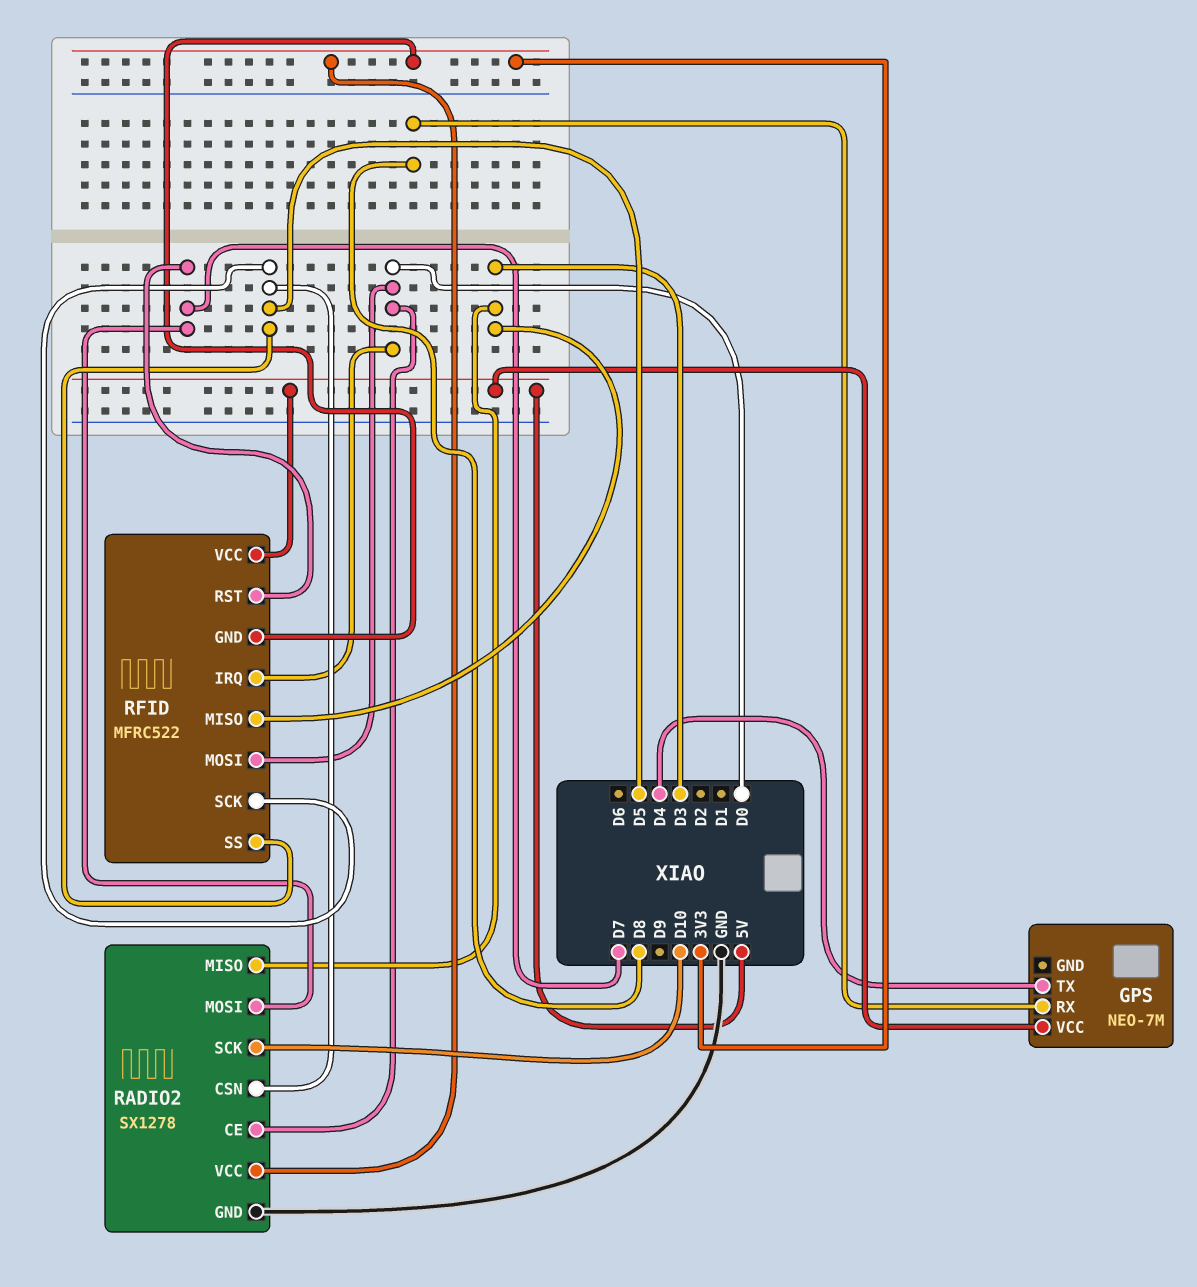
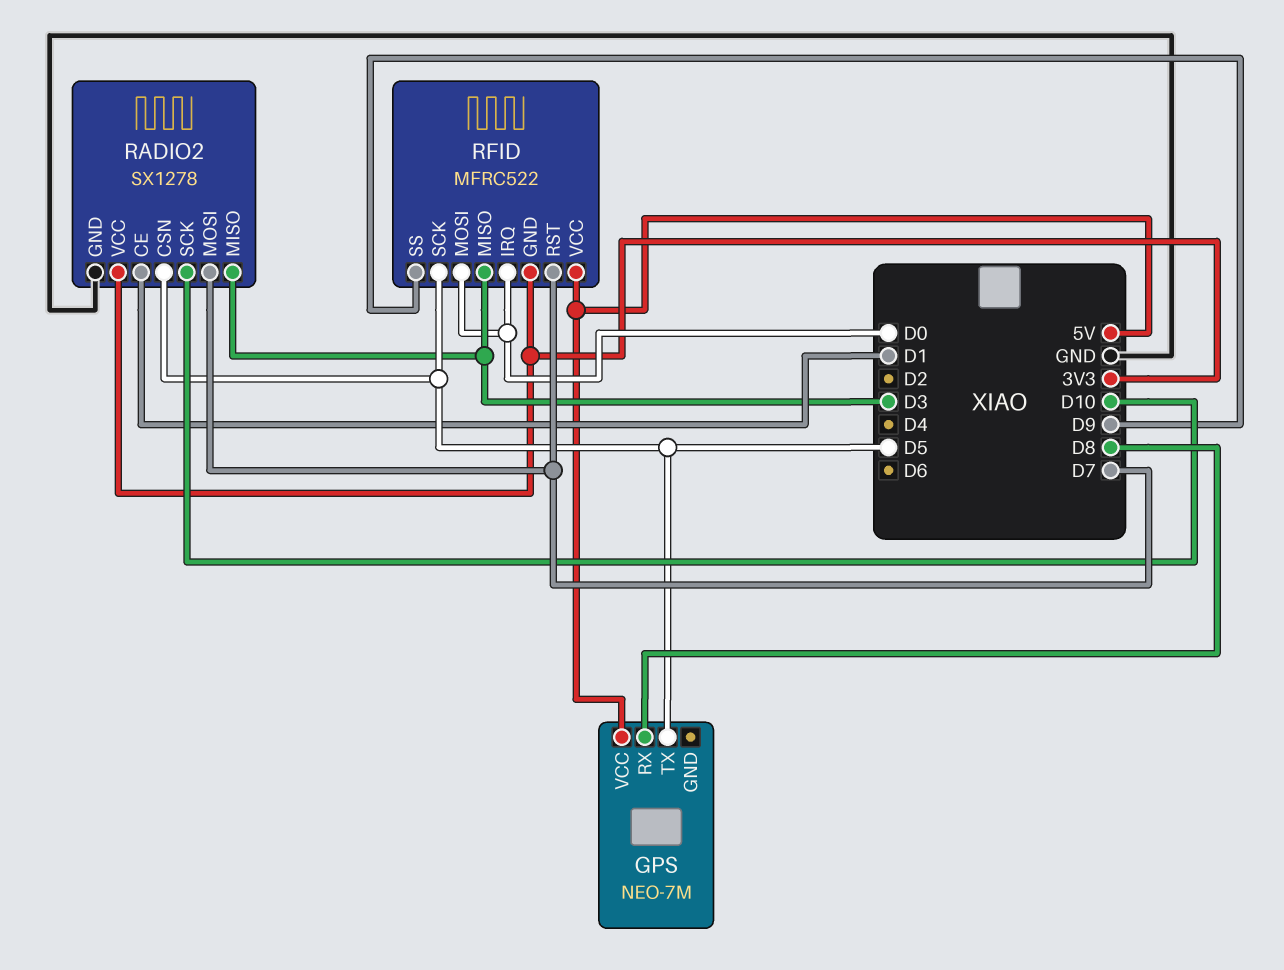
GPS pin TX: D4 -> D5
RADIO2 pin CE: D0 -> D1
RFID pin SS: D5 -> D9

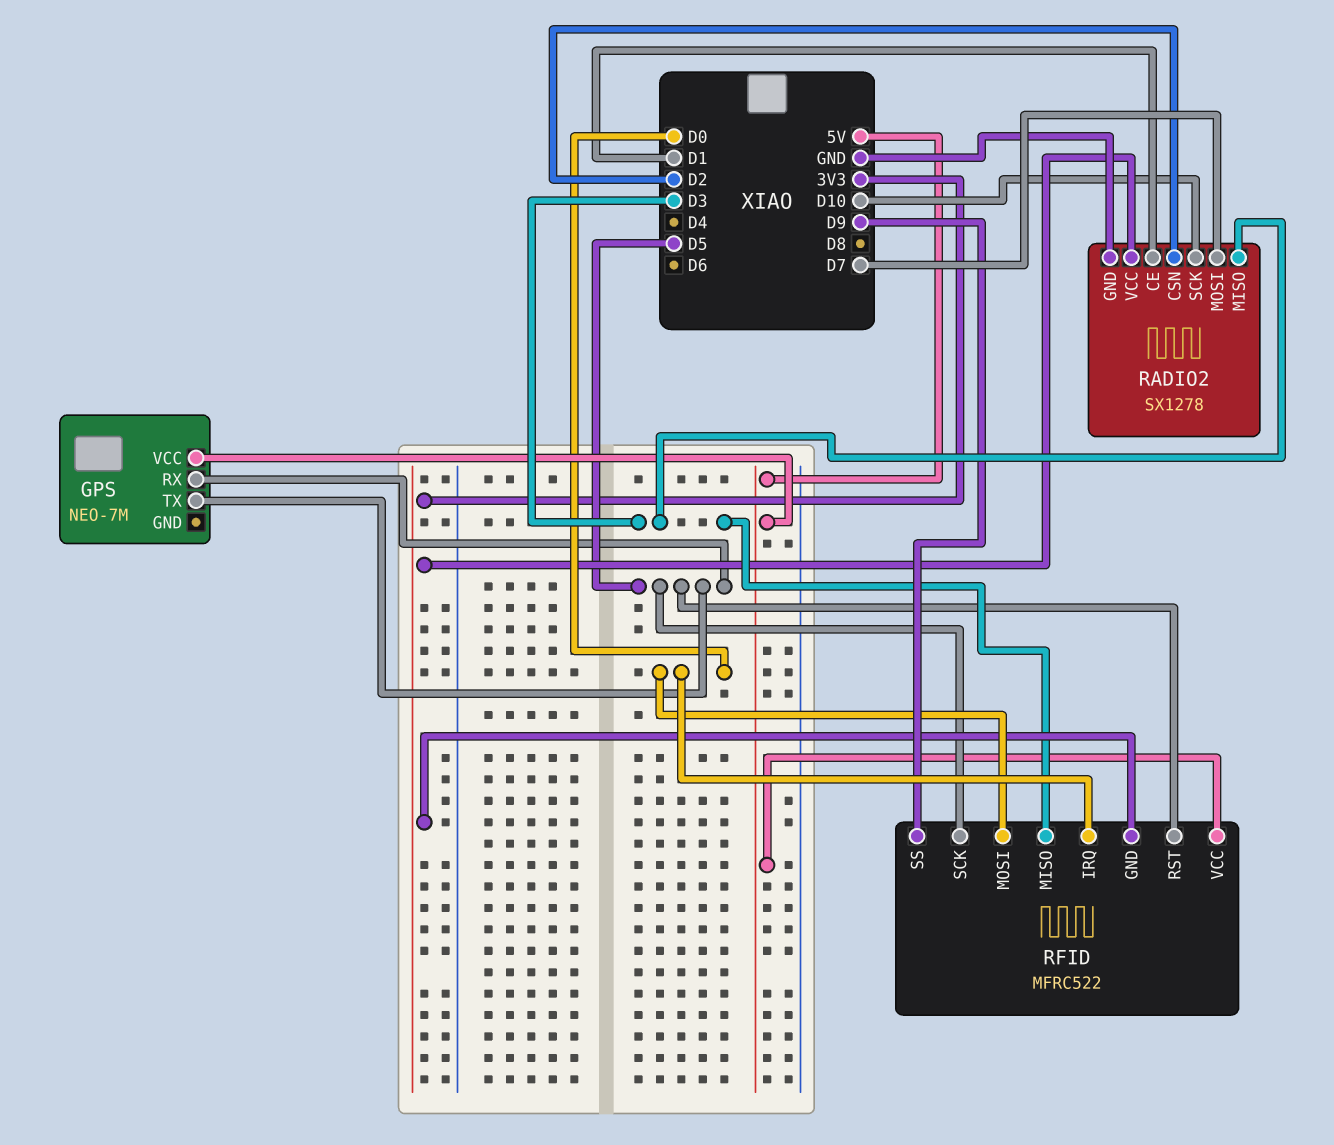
GPS pin RX: D8 -> D5
RADIO2 pin CSN: D5 -> D2
RFID pin RST: D7 -> D5

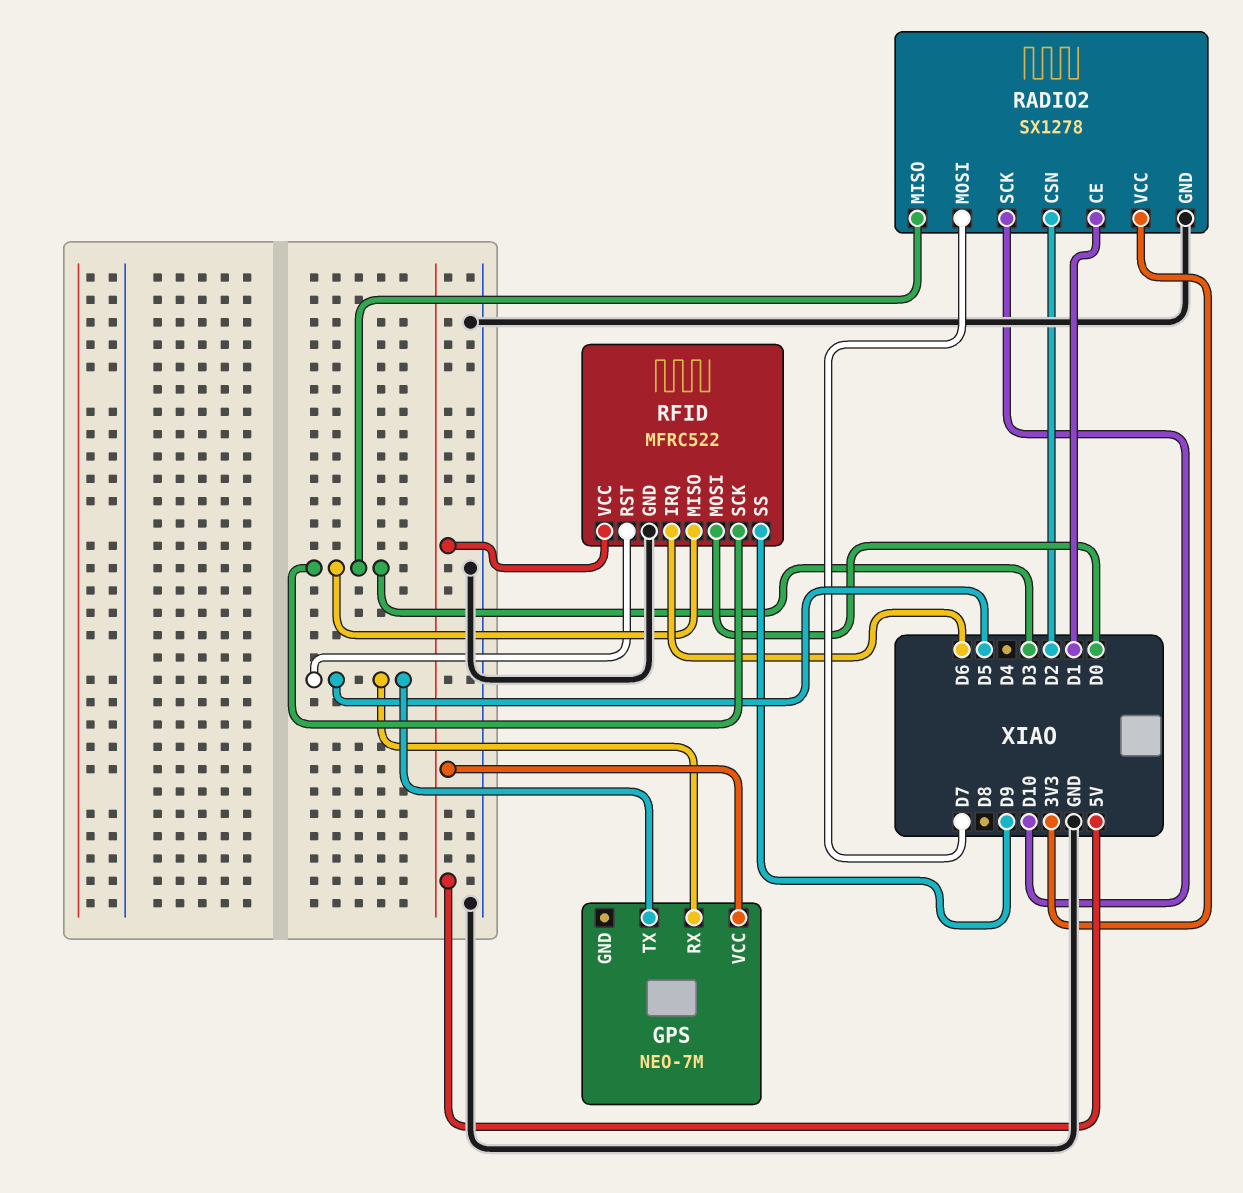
RFID pin GND: 3V3 -> GND
RFID pin IRQ: D0 -> D6
RFID pin SCK: D5 -> D3

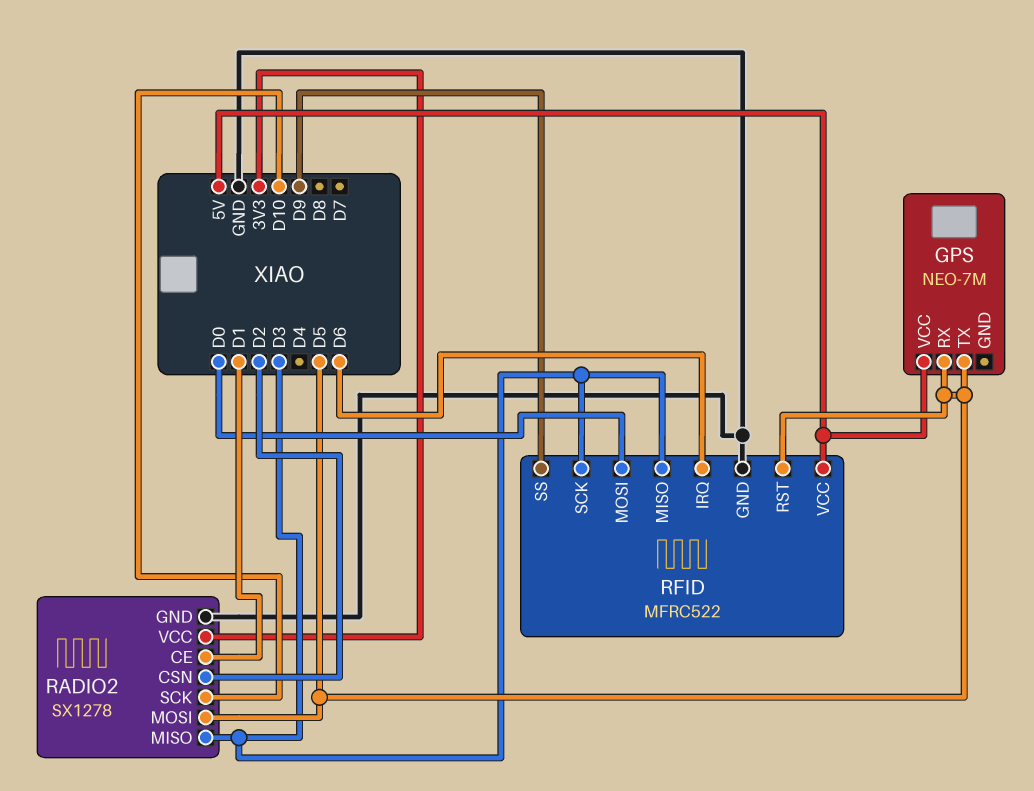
RADIO2 pin MOSI: D7 -> D5

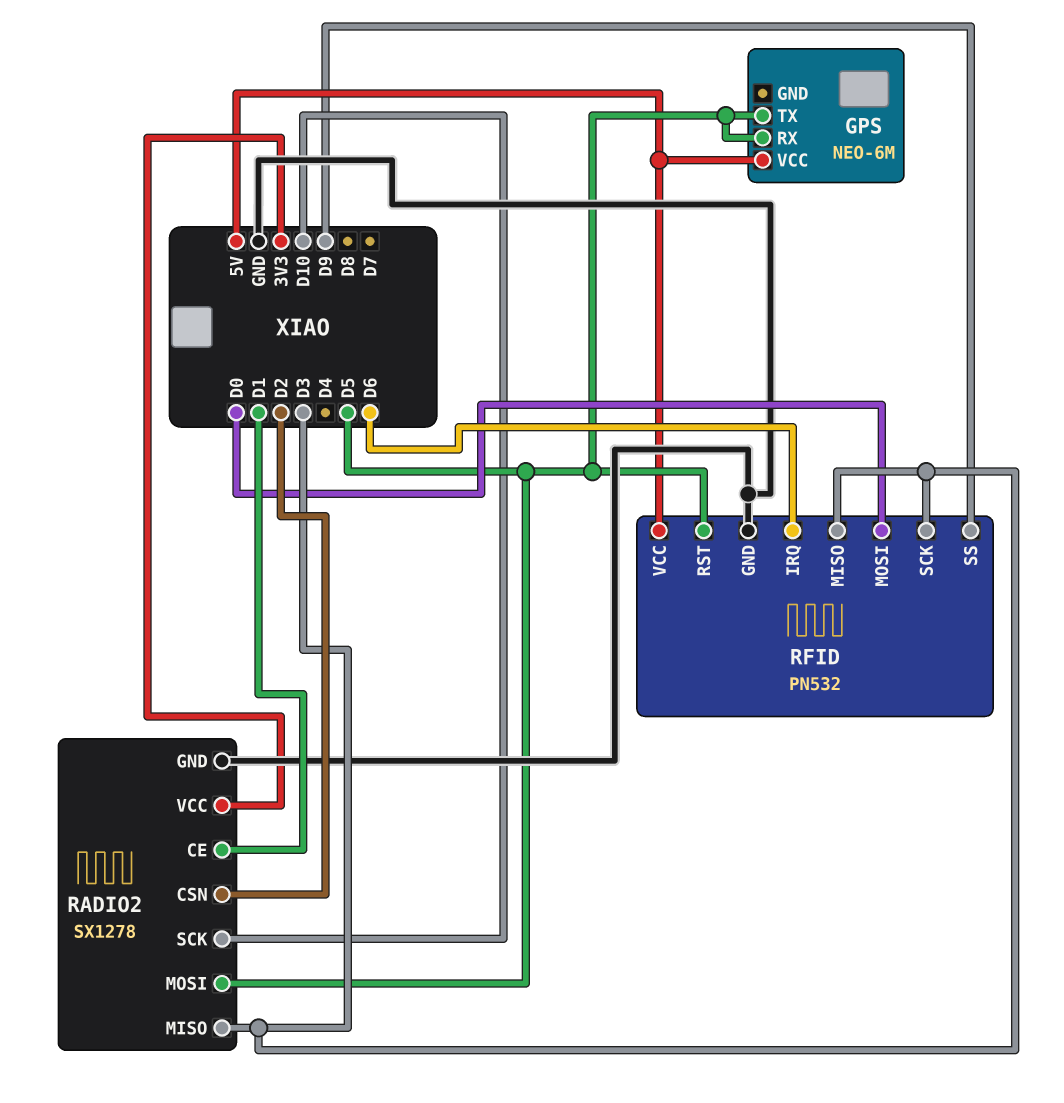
GPS: NEO-7M -> NEO-6M
RFID: MFRC522 -> PN532

